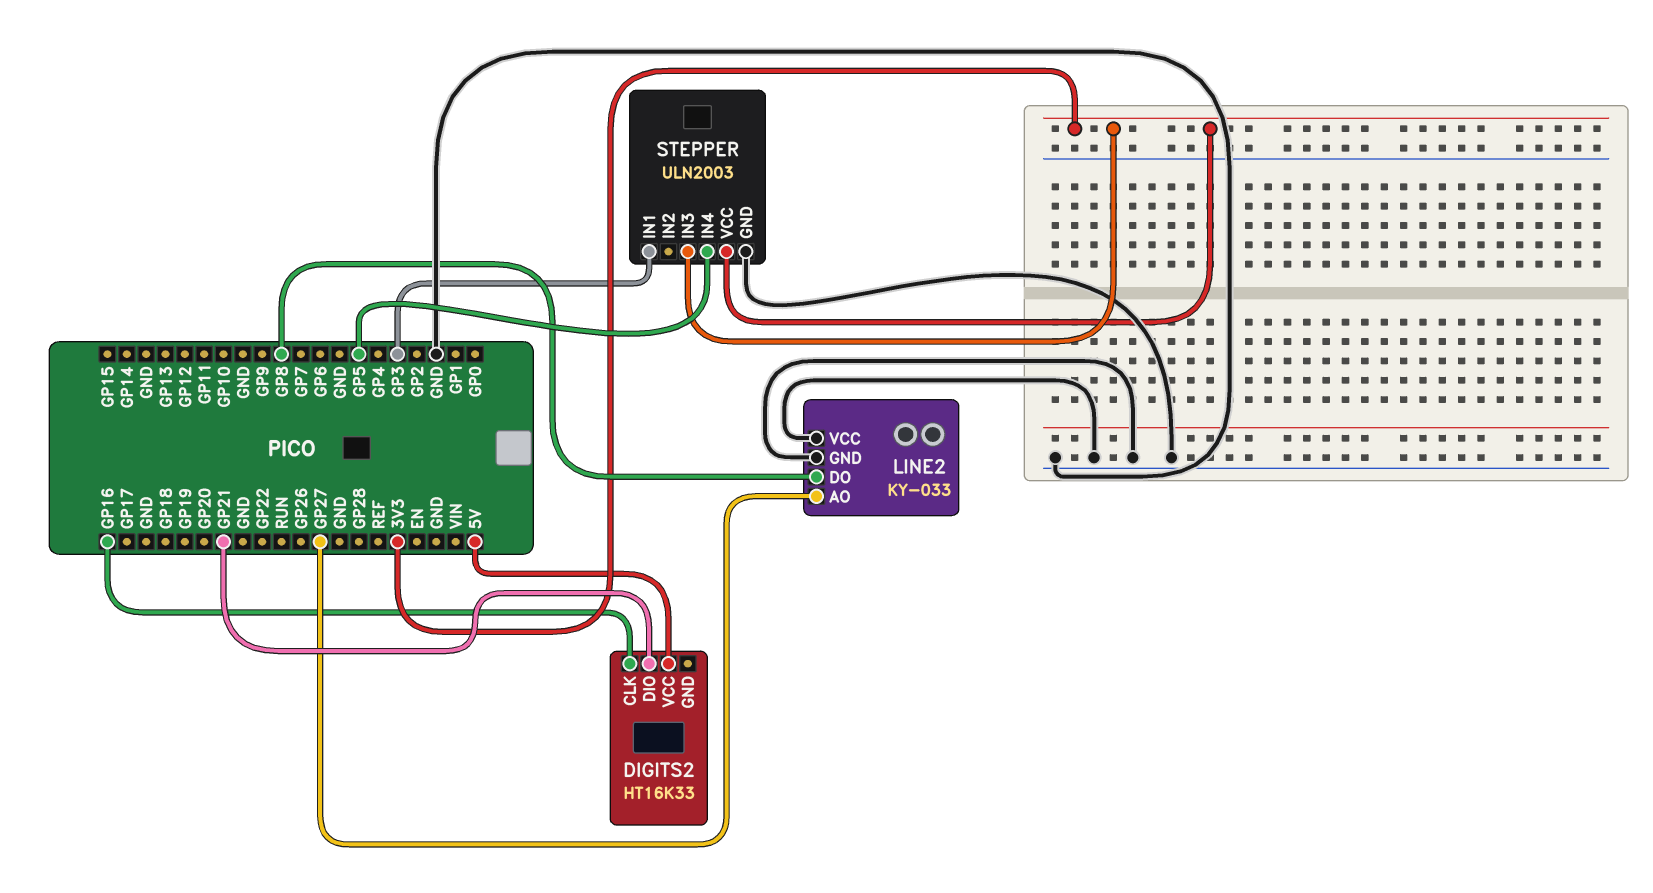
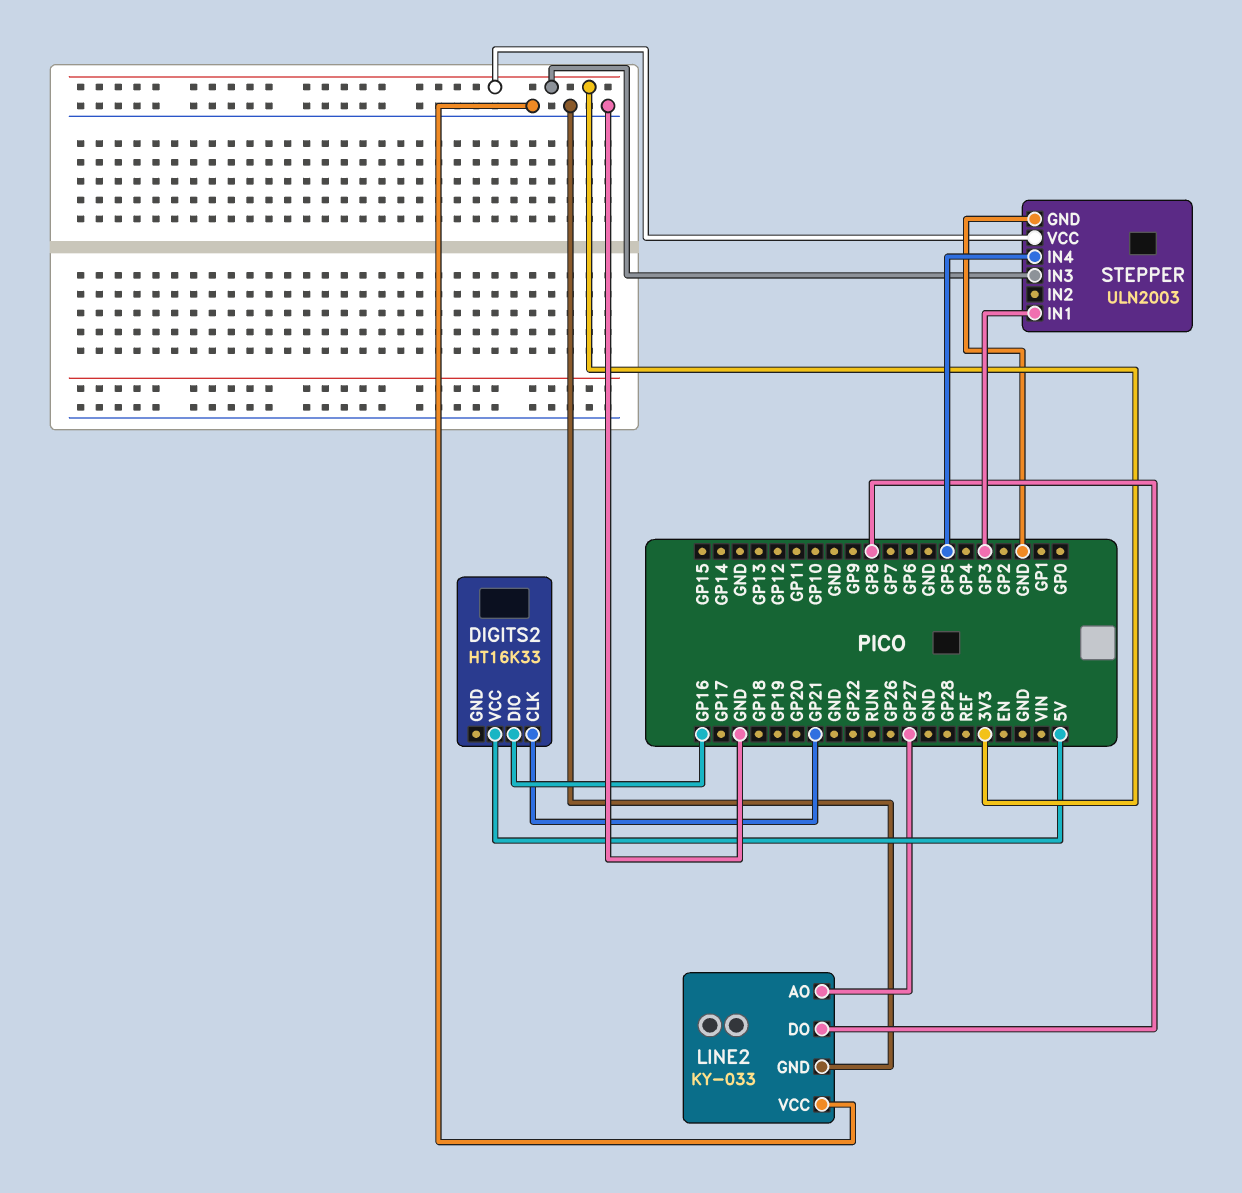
DIGITS2 pin CLK: GP16 -> GP21
DIGITS2 pin DIO: GP21 -> GP16

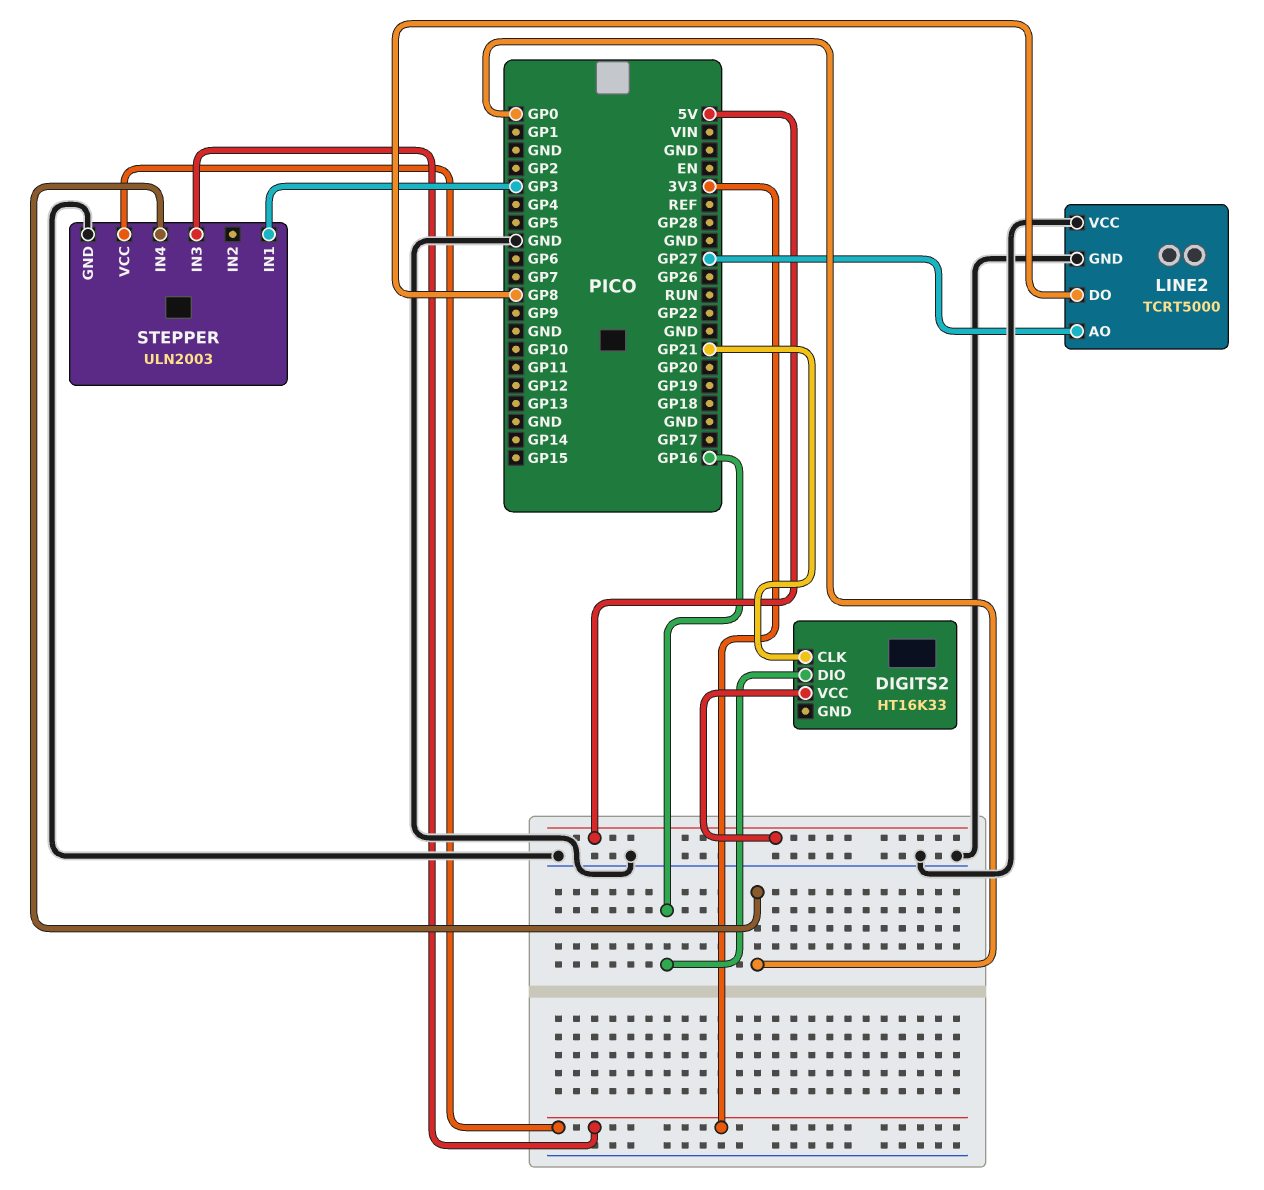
LINE2: KY-033 -> TCRT5000
STEPPER pin IN4: GP5 -> GP0

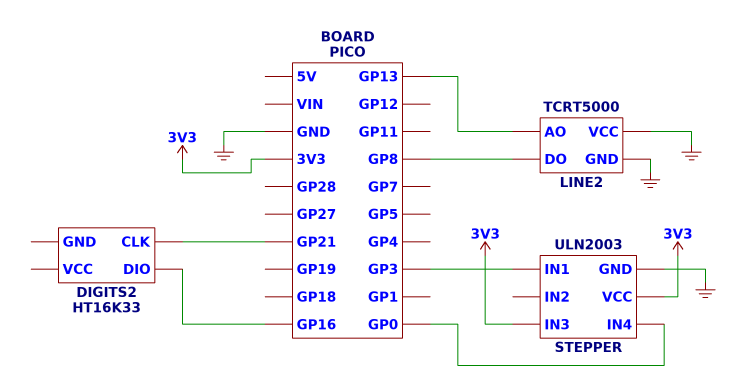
DIGITS2 pin VCC: 5V -> none
LINE2 pin AO: GP27 -> GP13

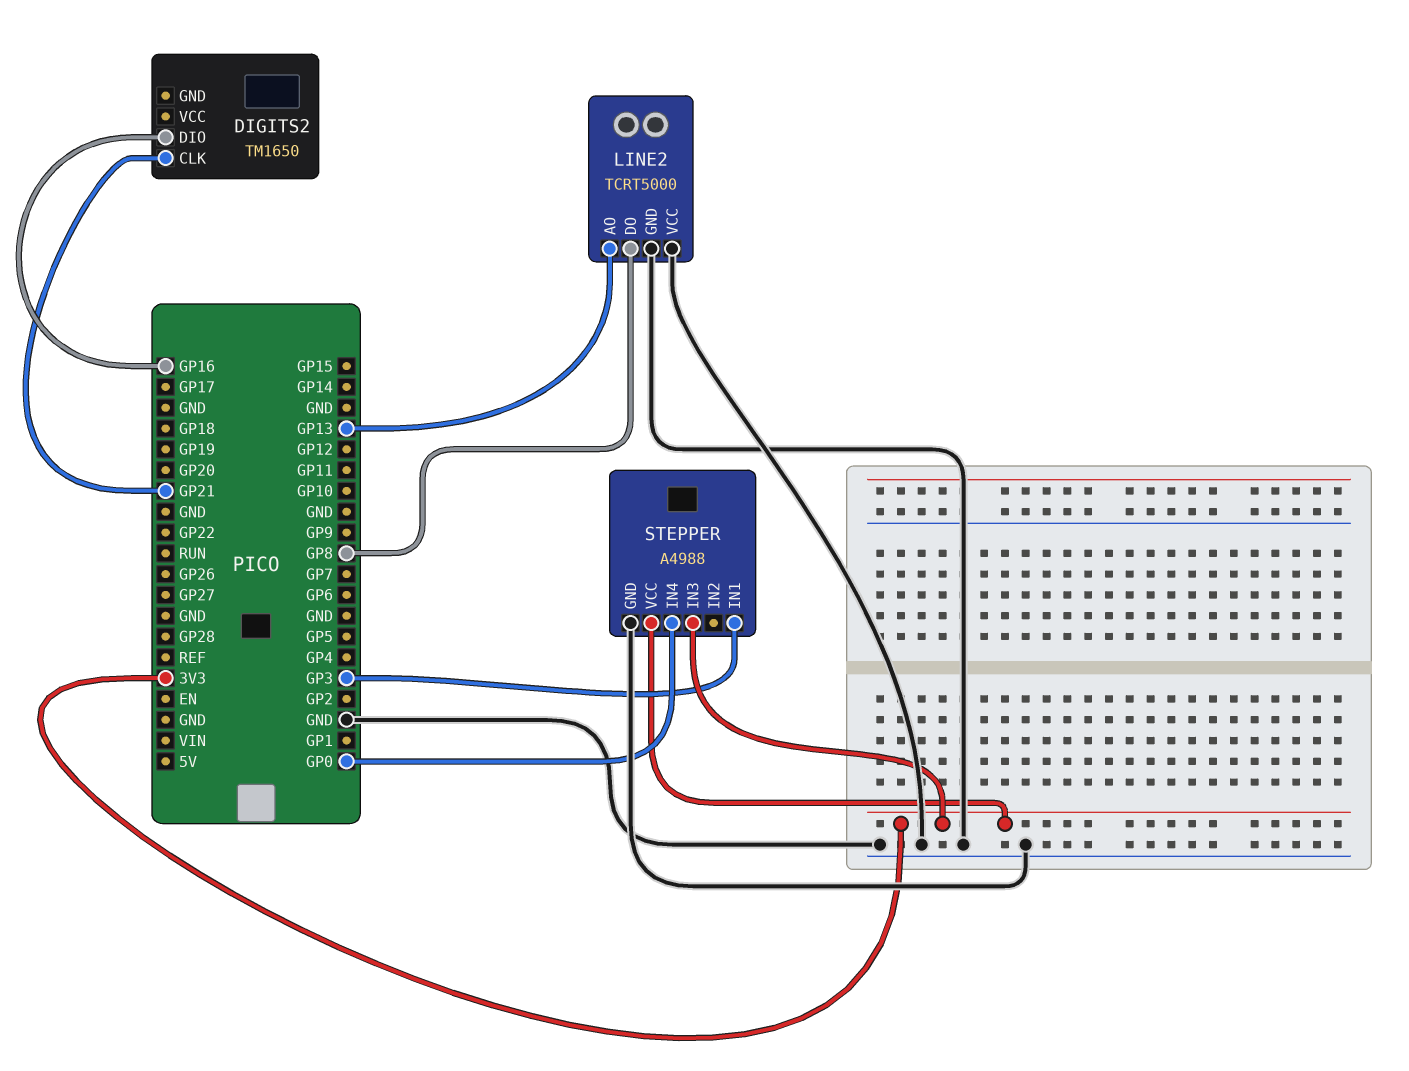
DIGITS2: HT16K33 -> TM1650
STEPPER: ULN2003 -> A4988

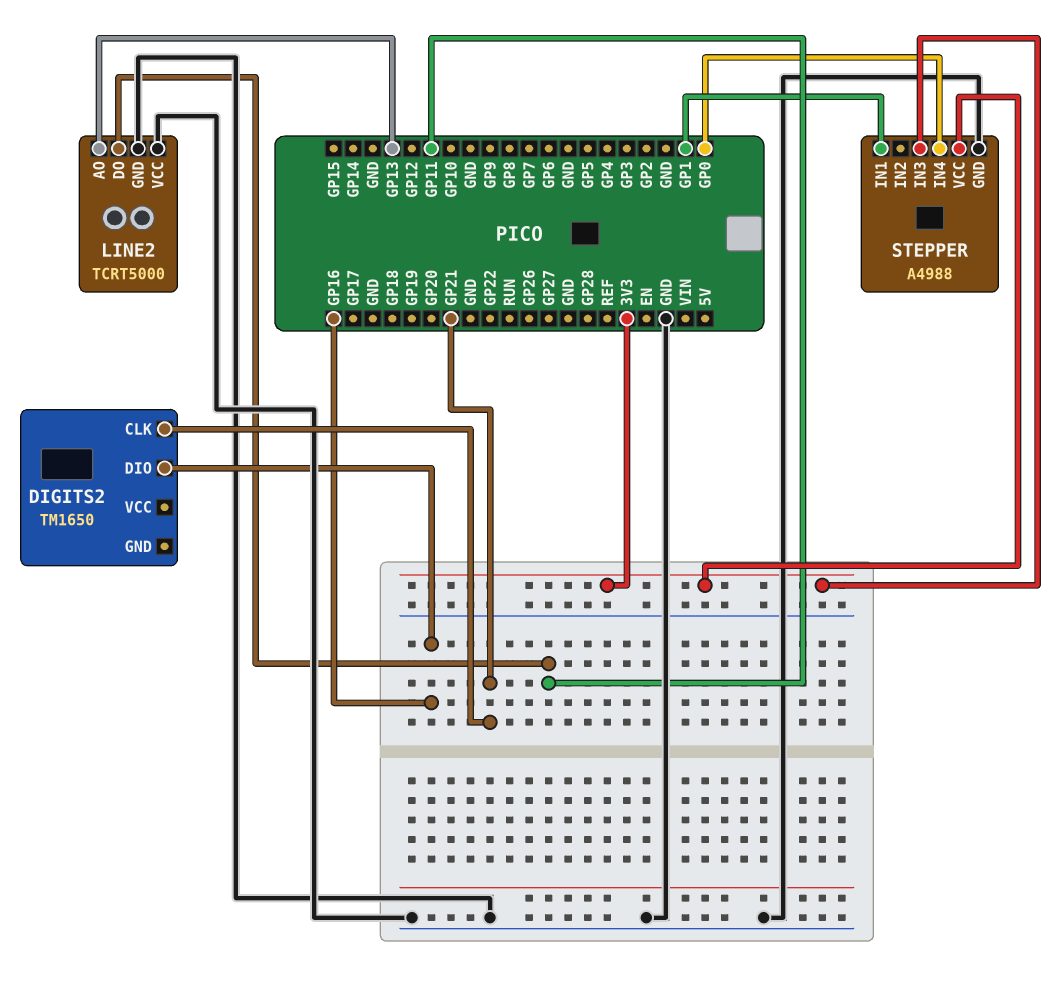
LINE2 pin DO: GP8 -> GP11
STEPPER pin IN1: GP3 -> GP1

